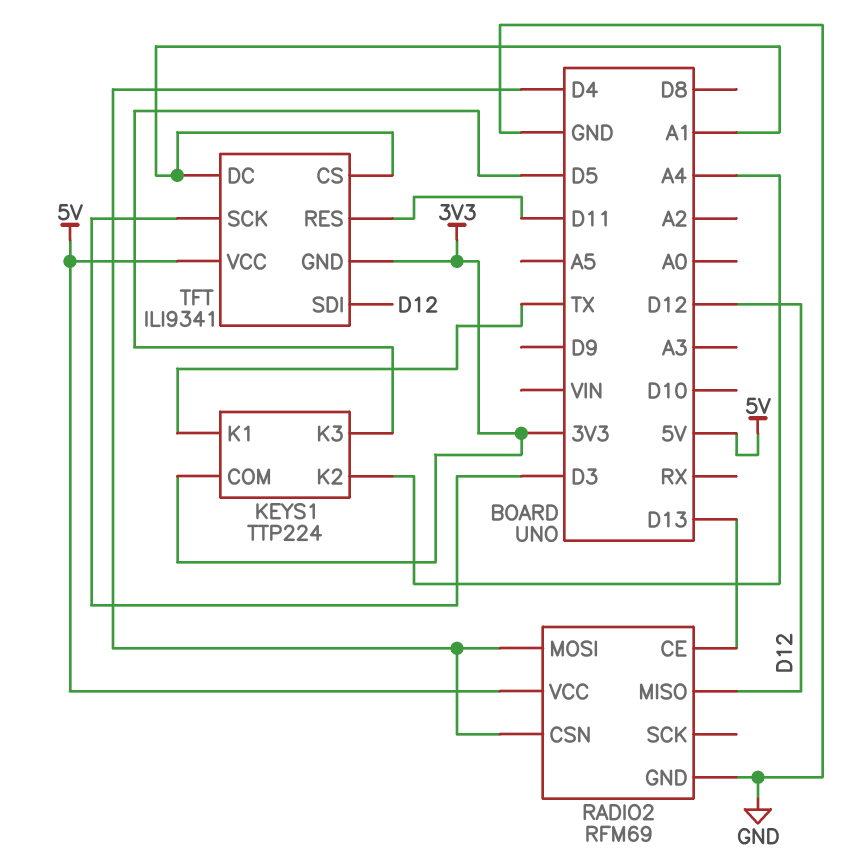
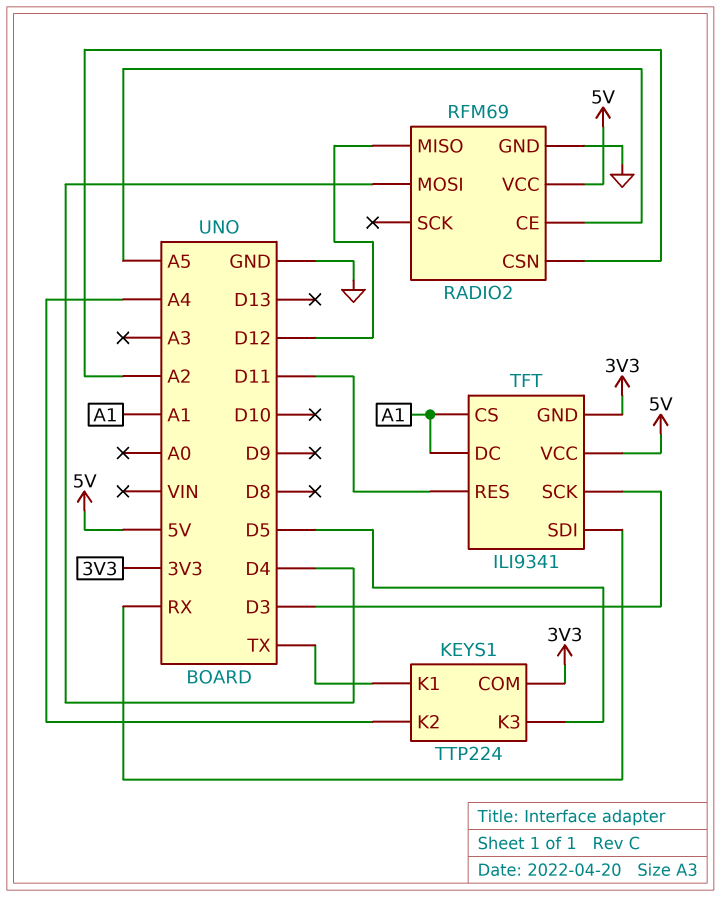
RADIO2 pin CE: D13 -> A5
RADIO2 pin CSN: D4 -> A2
TFT pin SDI: D12 -> RX

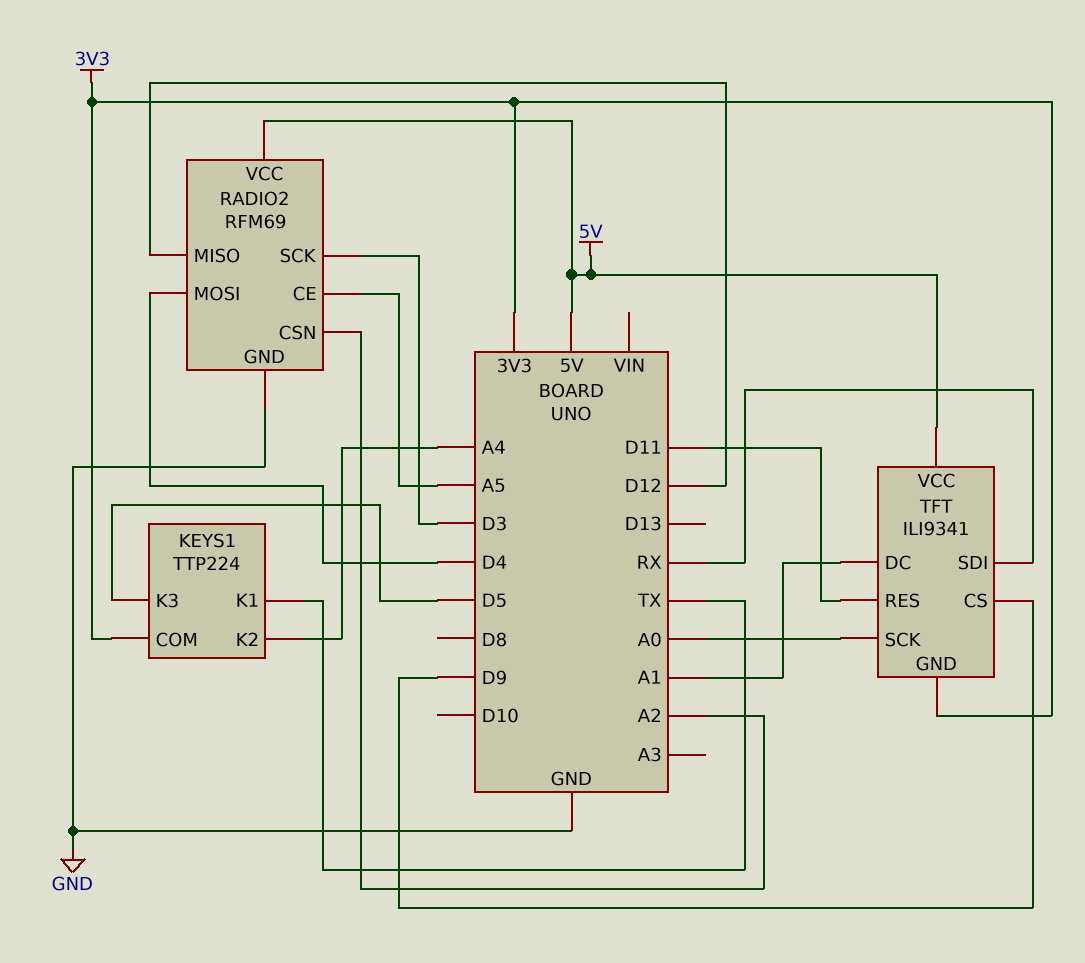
RADIO2 pin SCK: none -> D3
TFT pin CS: A1 -> D9
TFT pin SCK: D3 -> A0

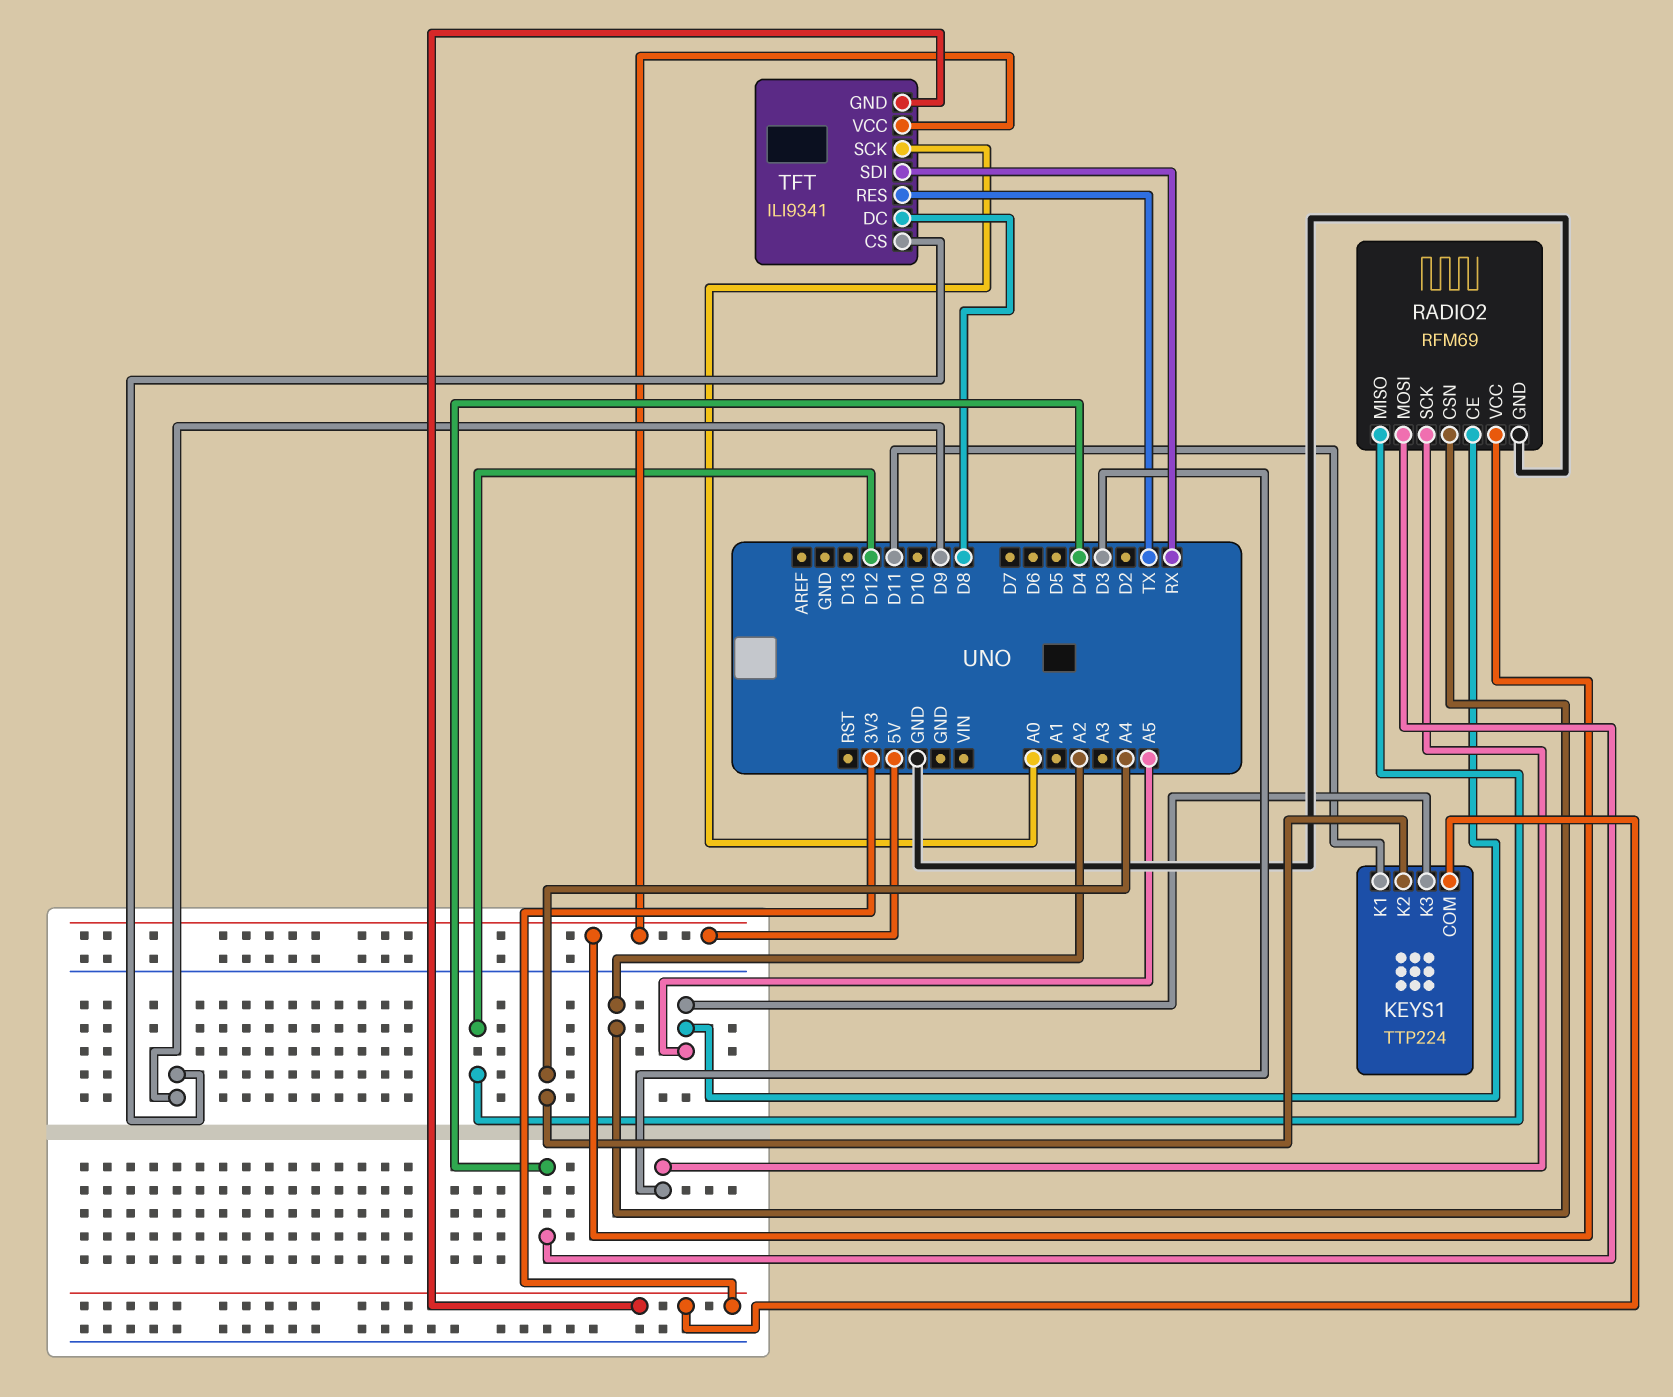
KEYS1 pin K1: TX -> D11
KEYS1 pin K3: D5 -> A5
TFT pin DC: A1 -> D8
TFT pin RES: D11 -> TX

